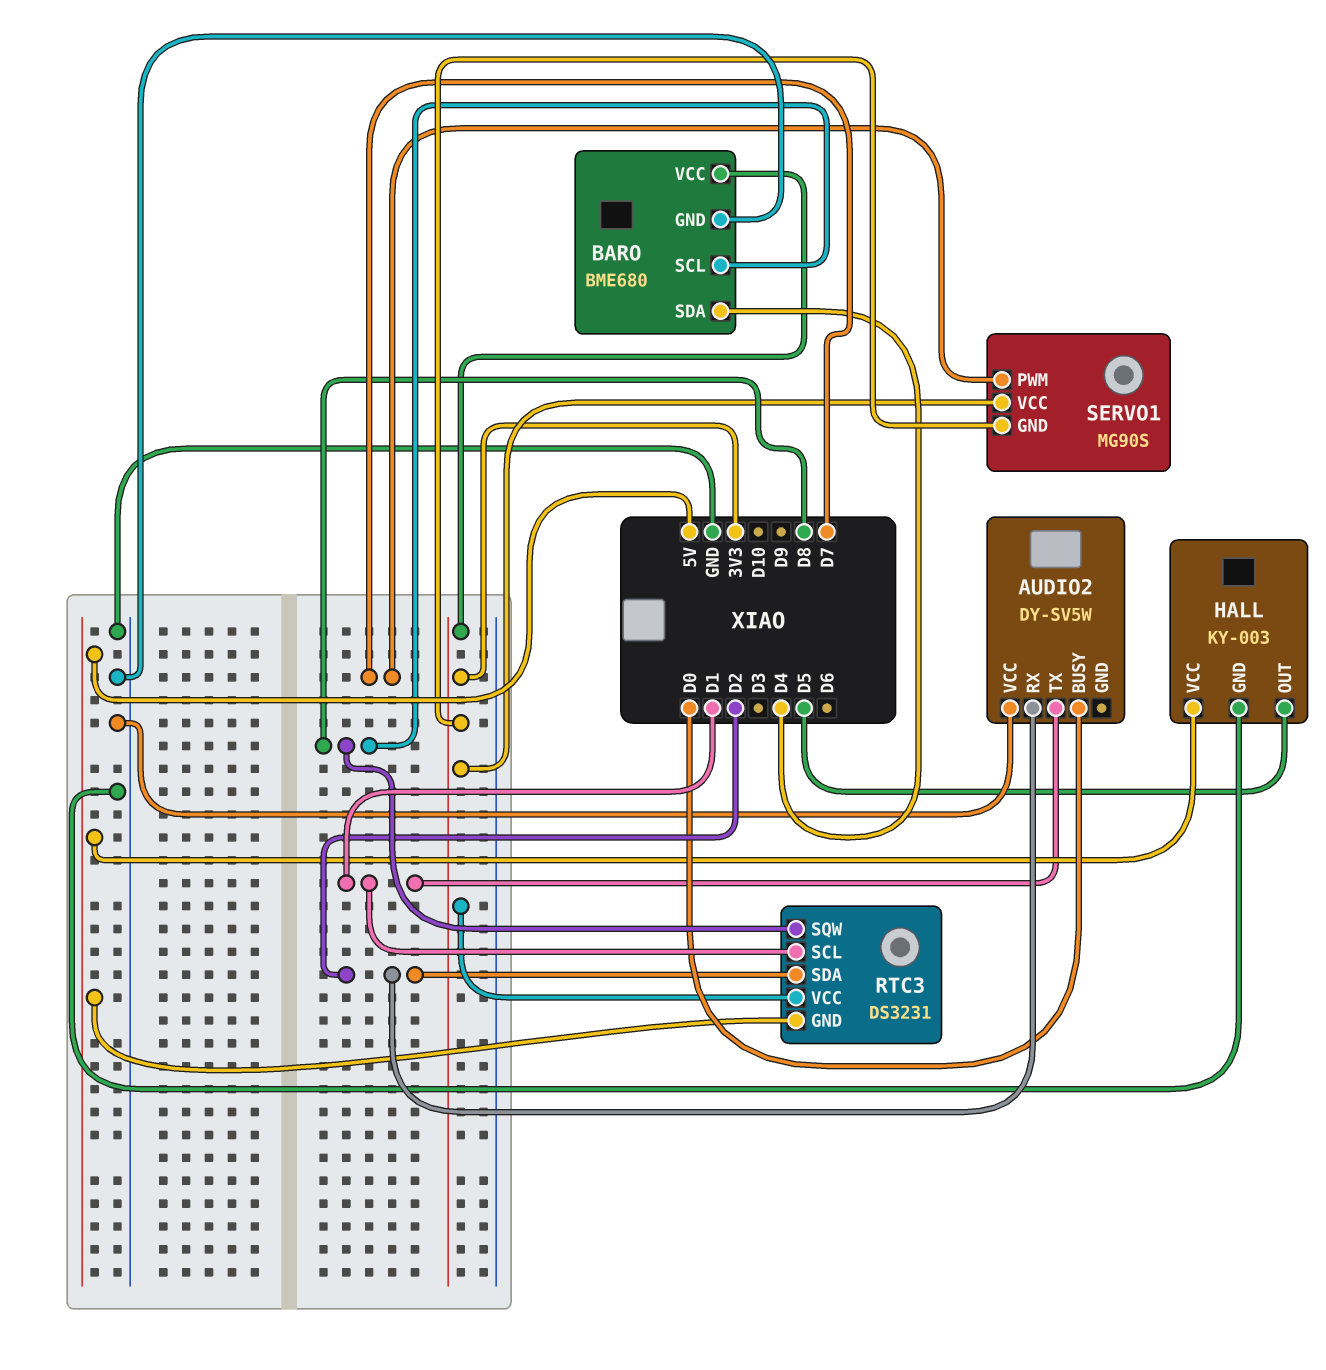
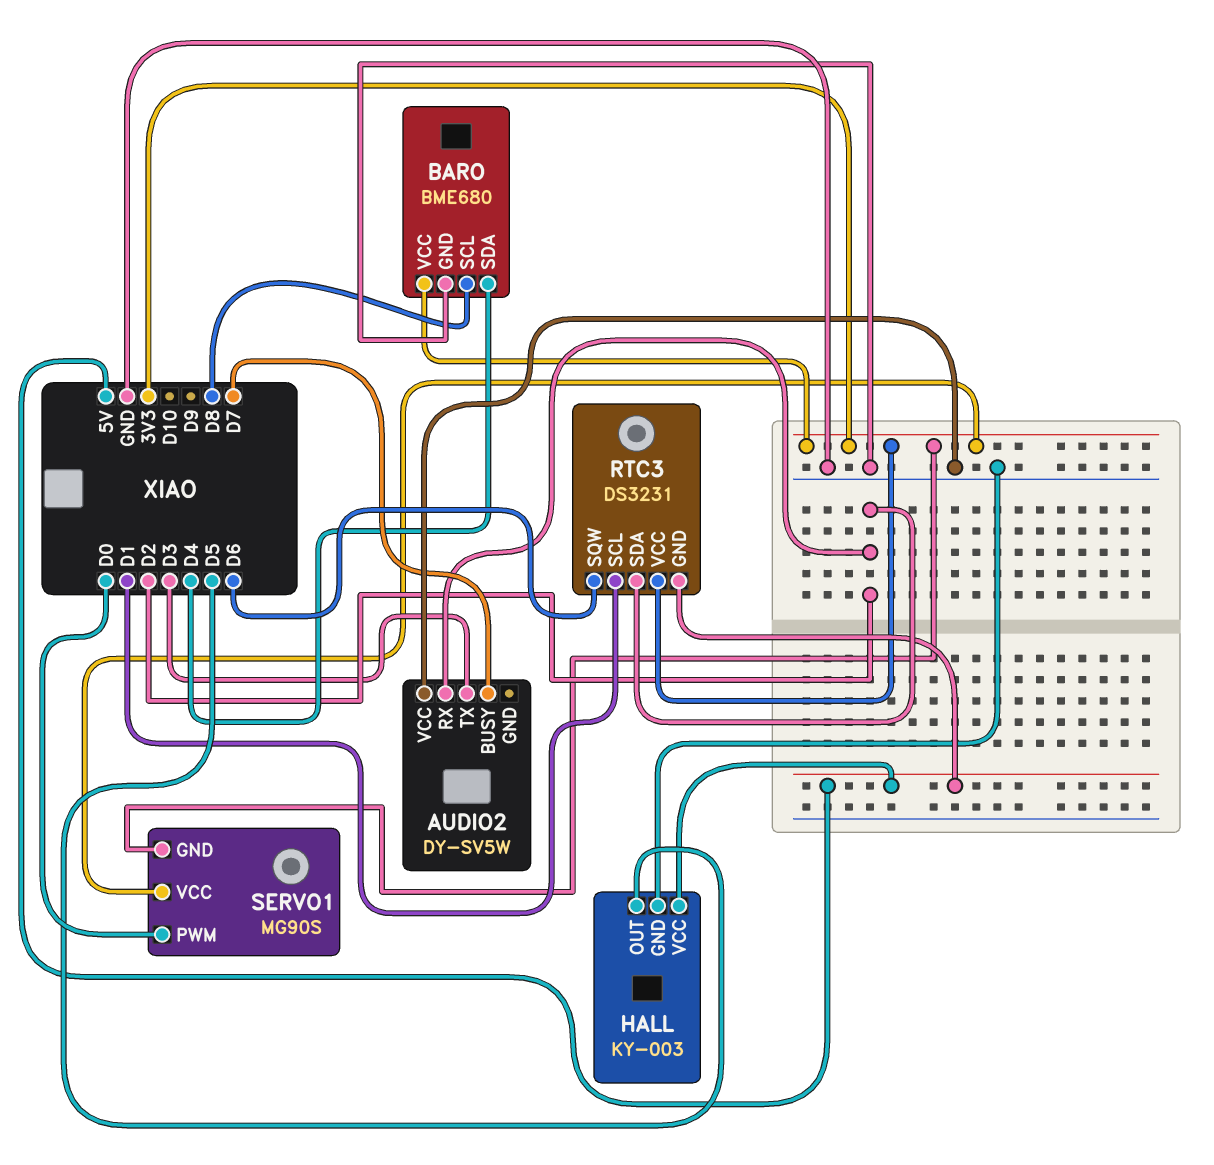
AUDIO2 pin BUSY: D0 -> D7
AUDIO2 pin TX: D1 -> D3
RTC3 pin SQW: D8 -> D6
SERVO1 pin PWM: D7 -> D0

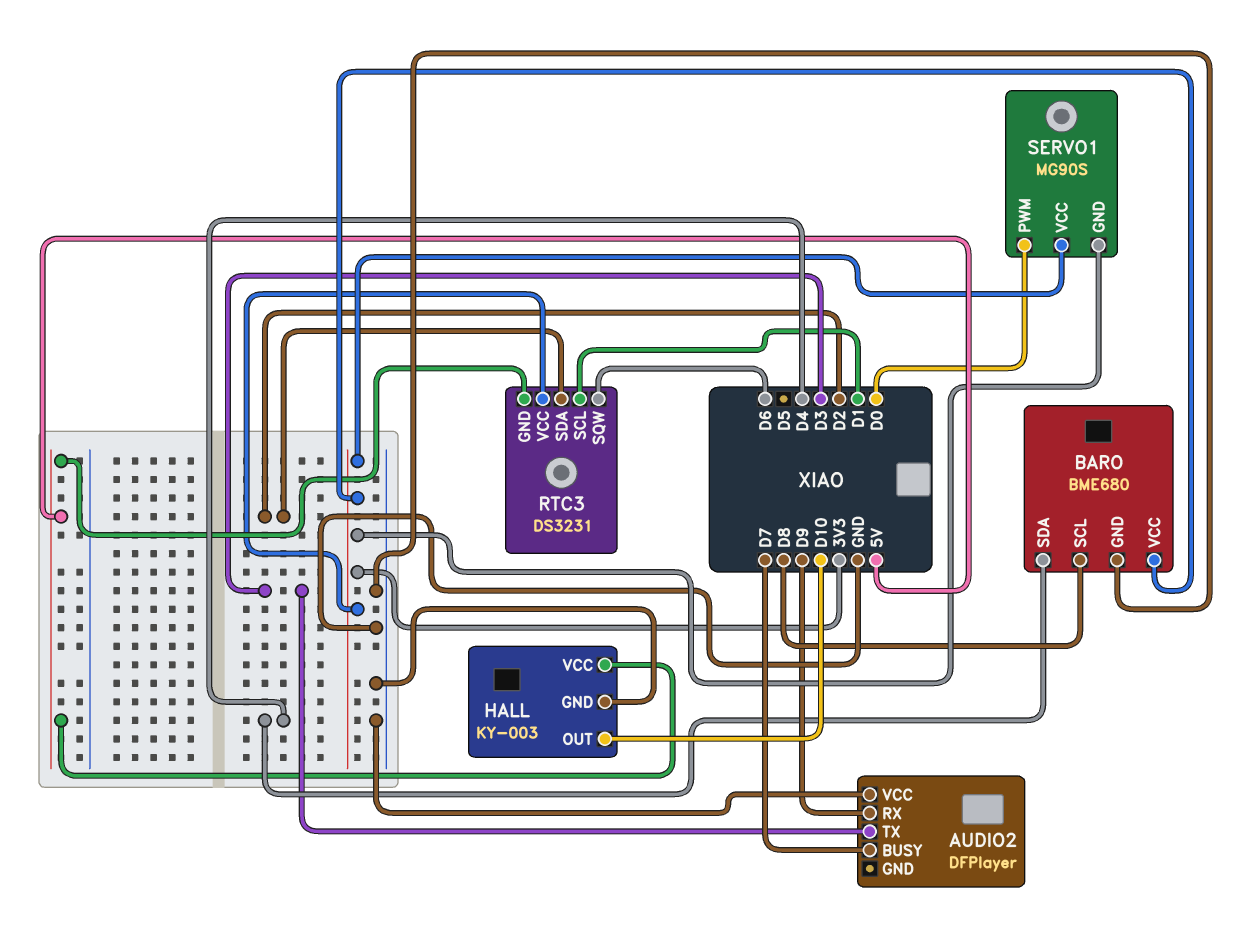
AUDIO2: DY-SV5W -> DFPlayer
AUDIO2 pin RX: D2 -> D9
HALL pin OUT: D5 -> D10

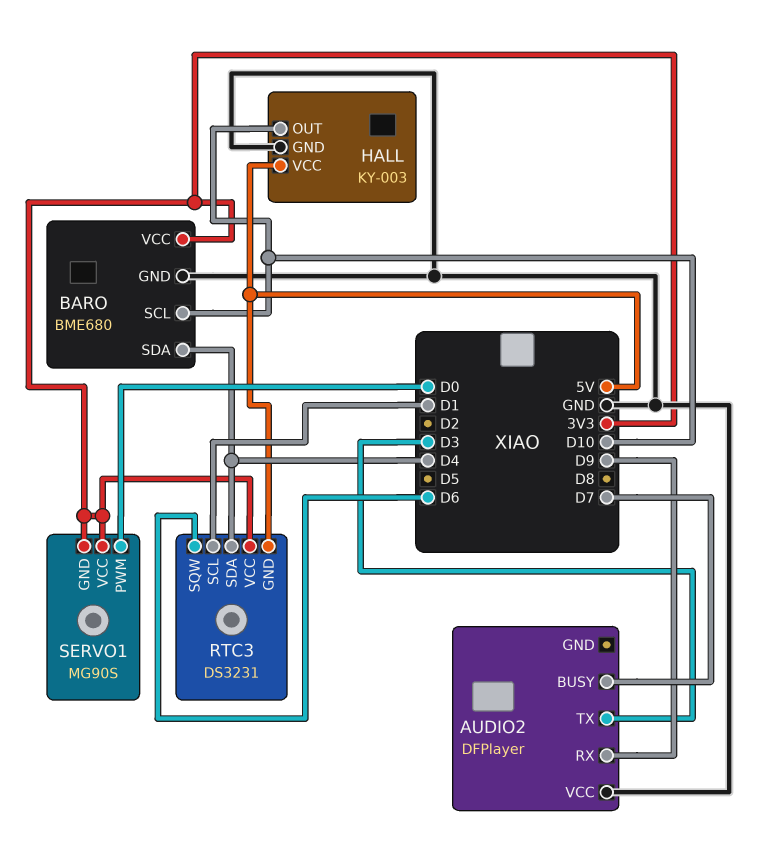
BARO pin SCL: D8 -> D10
RTC3 pin SDA: D2 -> D4

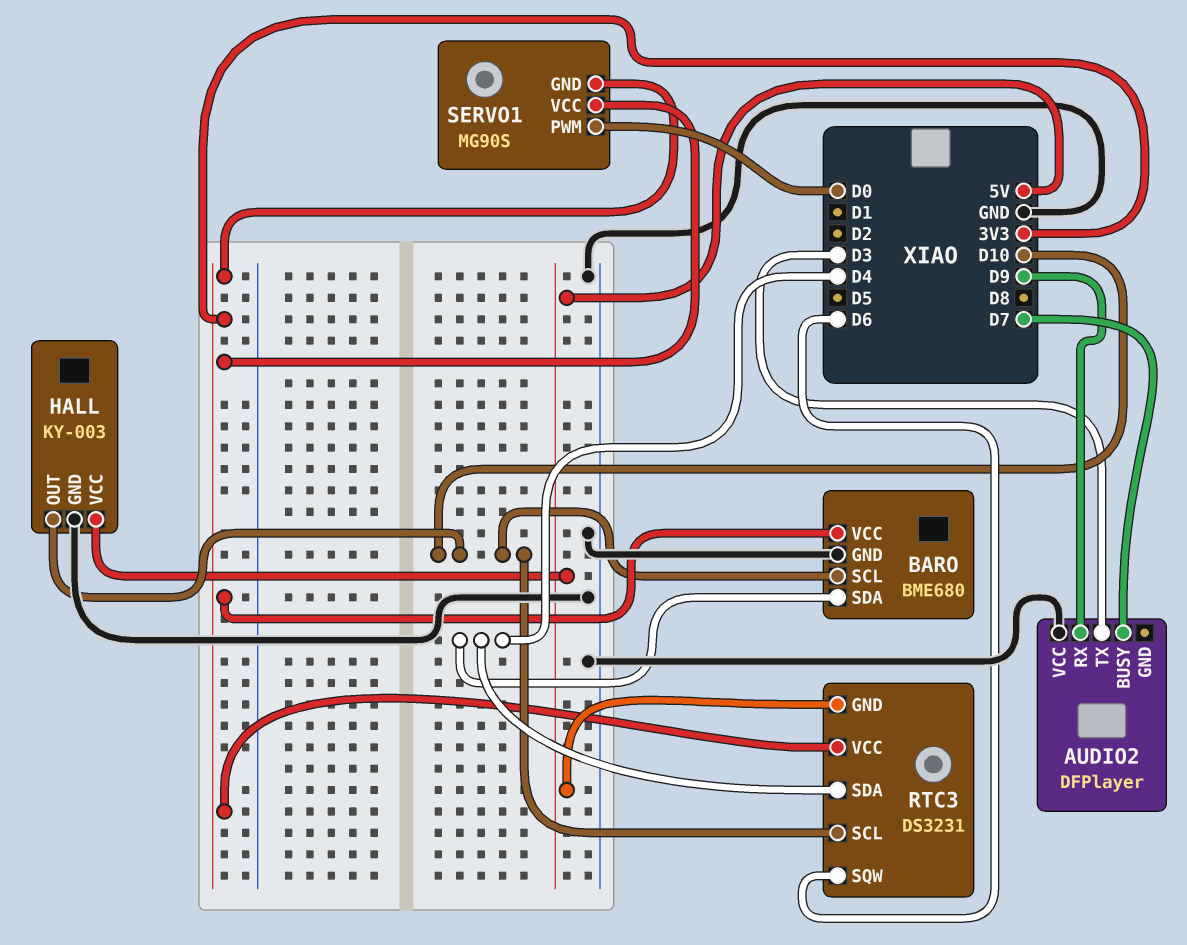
RTC3 pin SCL: D1 -> D10

